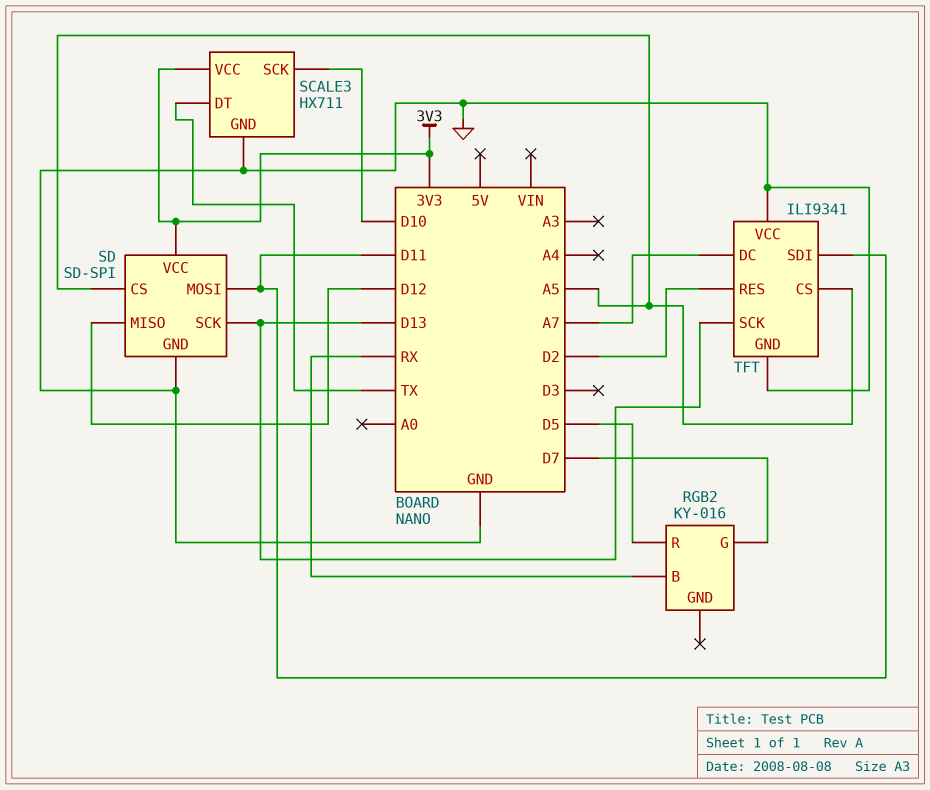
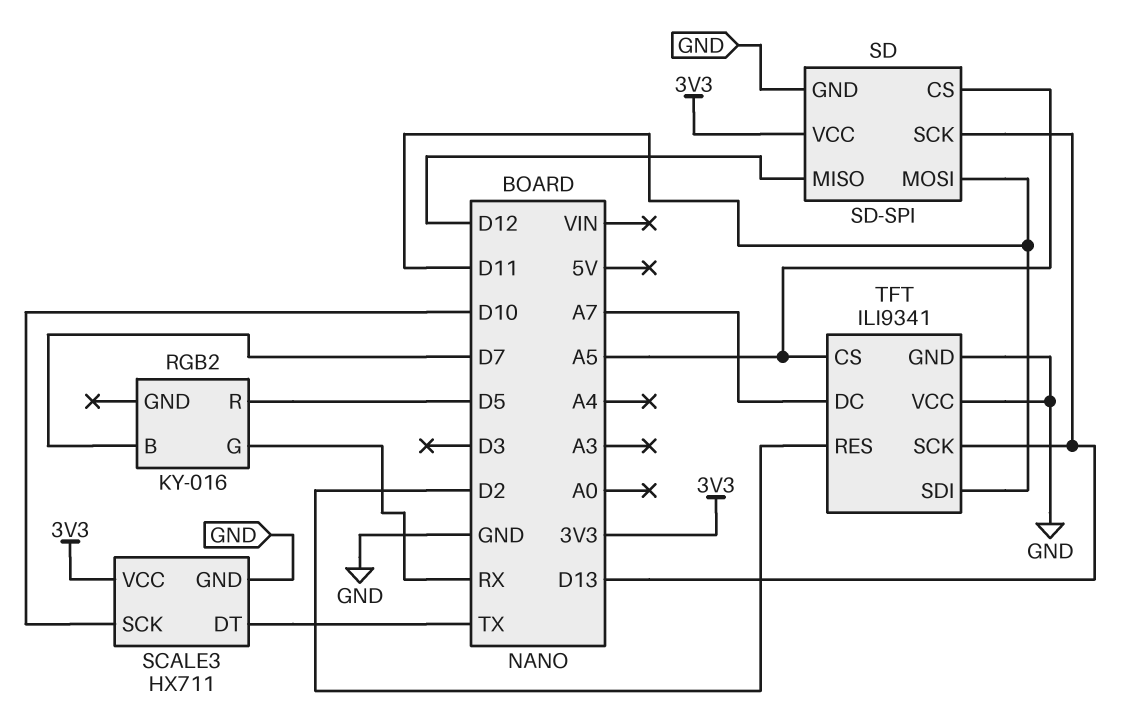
RGB2 pin B: RX -> D7
RGB2 pin G: D7 -> RX

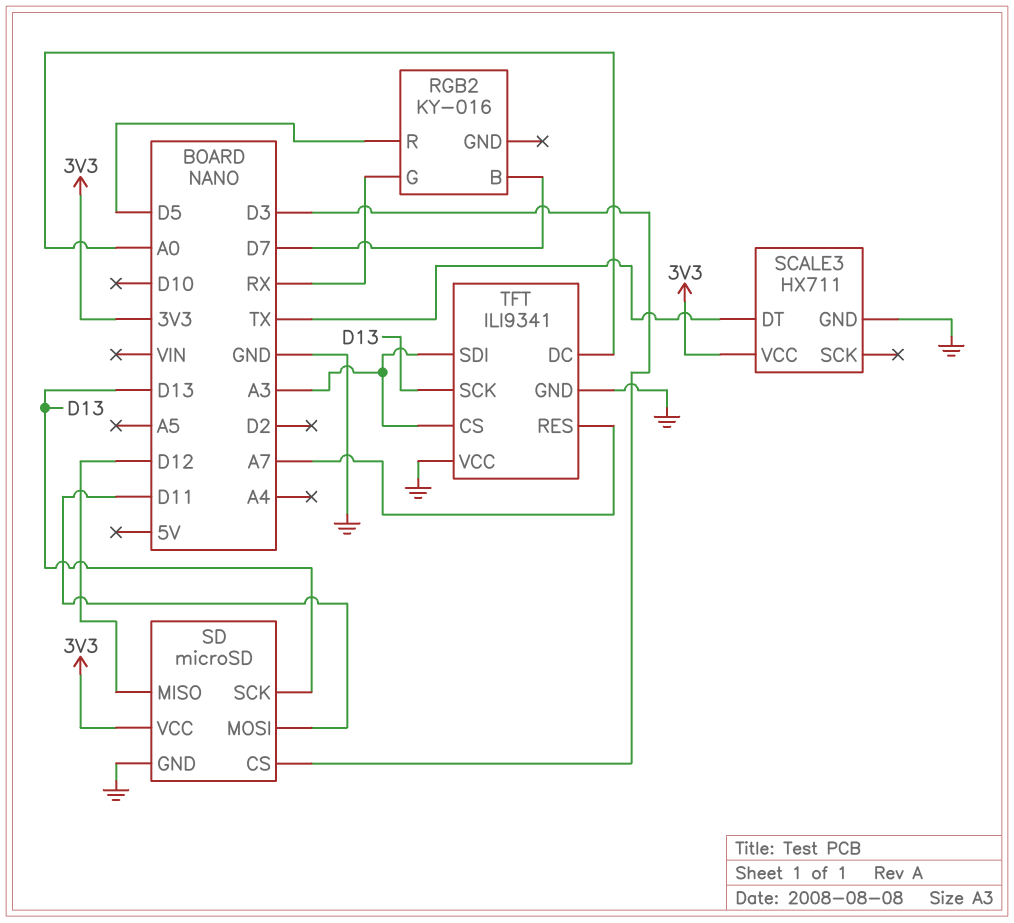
SCALE3 pin SCK: D10 -> none
SD: SD-SPI -> microSD
SD pin CS: A5 -> D3
TFT pin CS: A5 -> A3
TFT pin DC: A7 -> A0
TFT pin RES: D2 -> A7
TFT pin SDI: D11 -> A3

